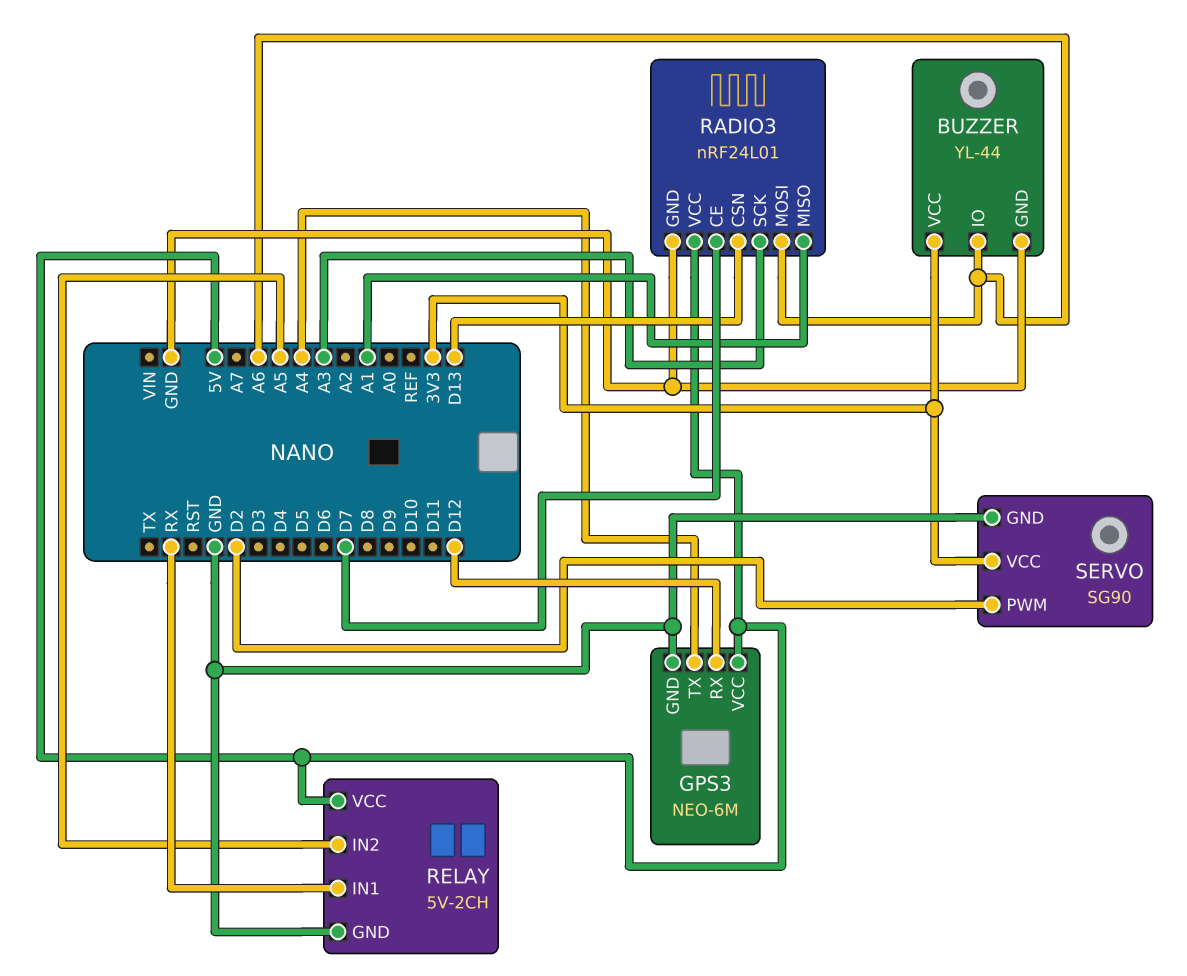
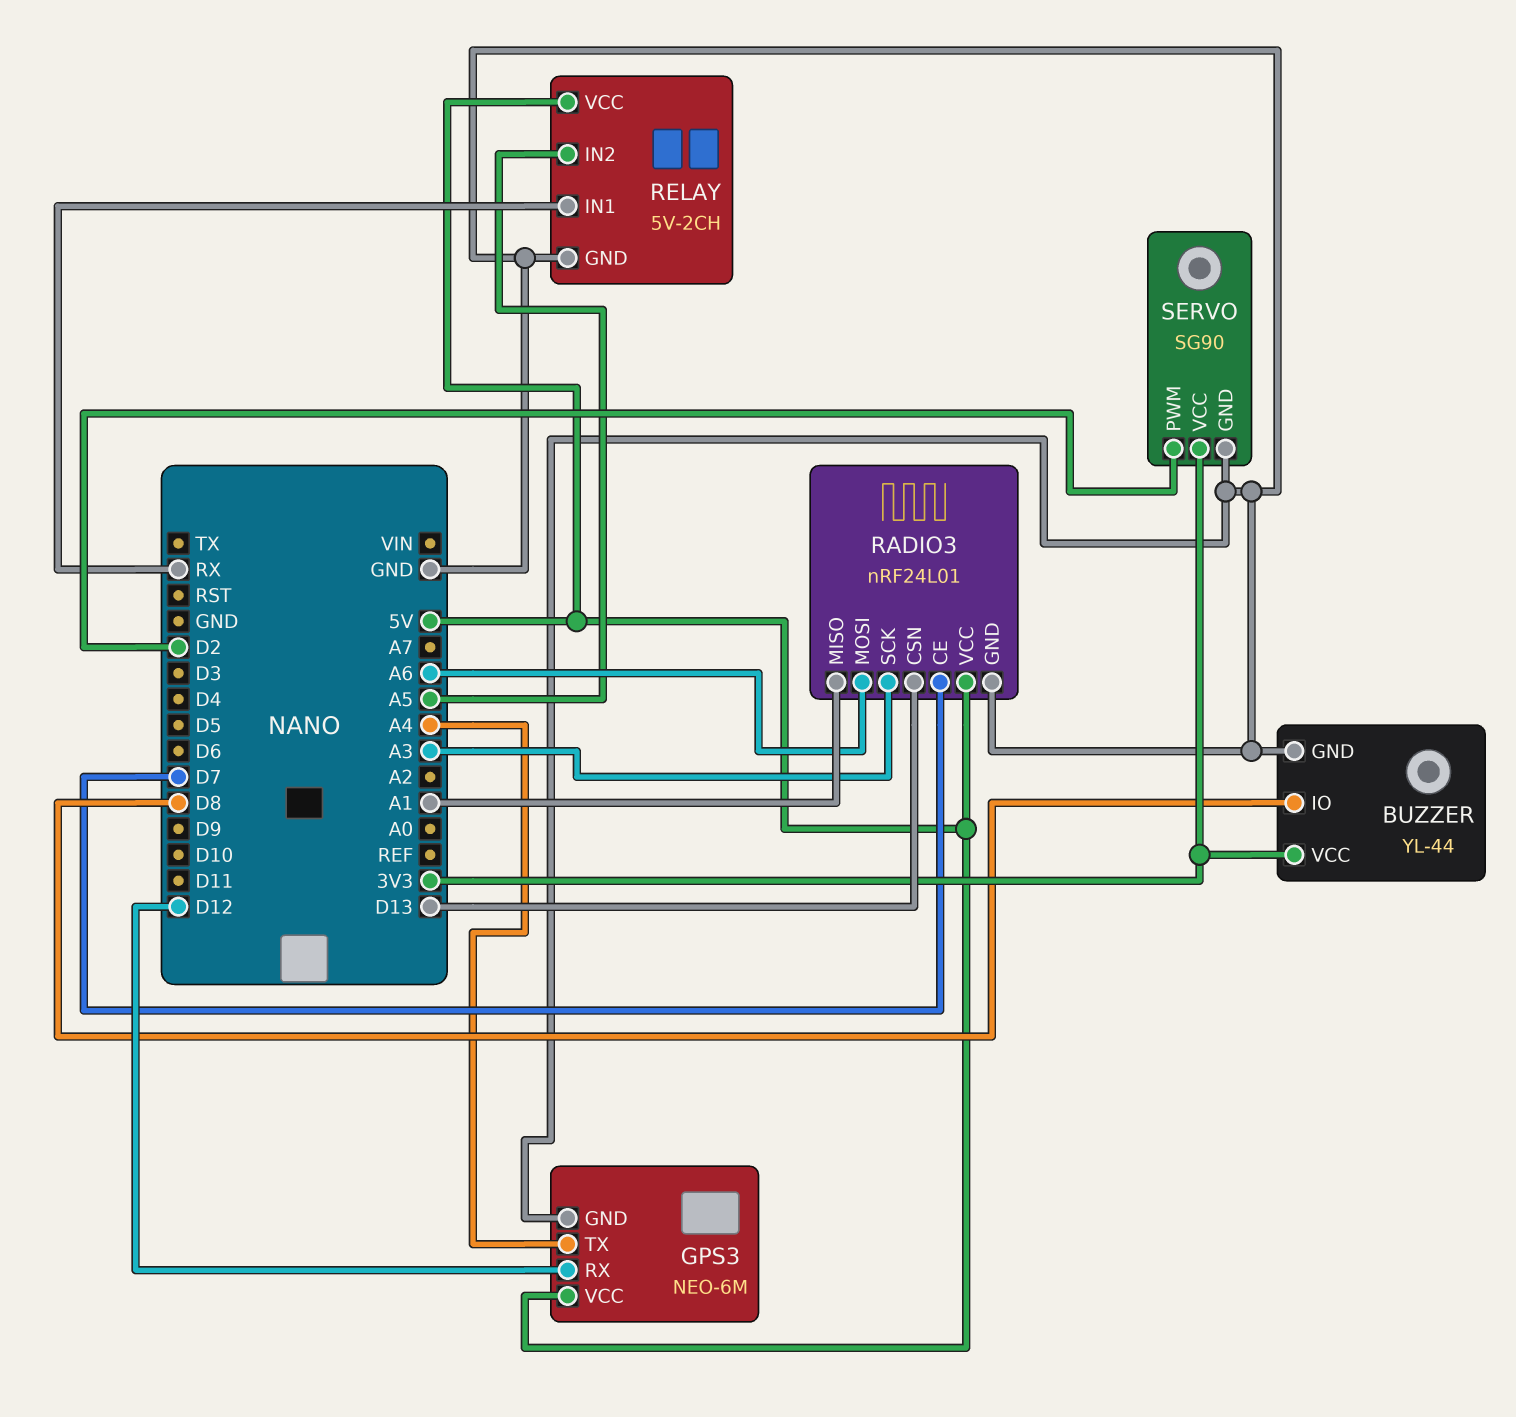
BUZZER pin IO: A6 -> D8

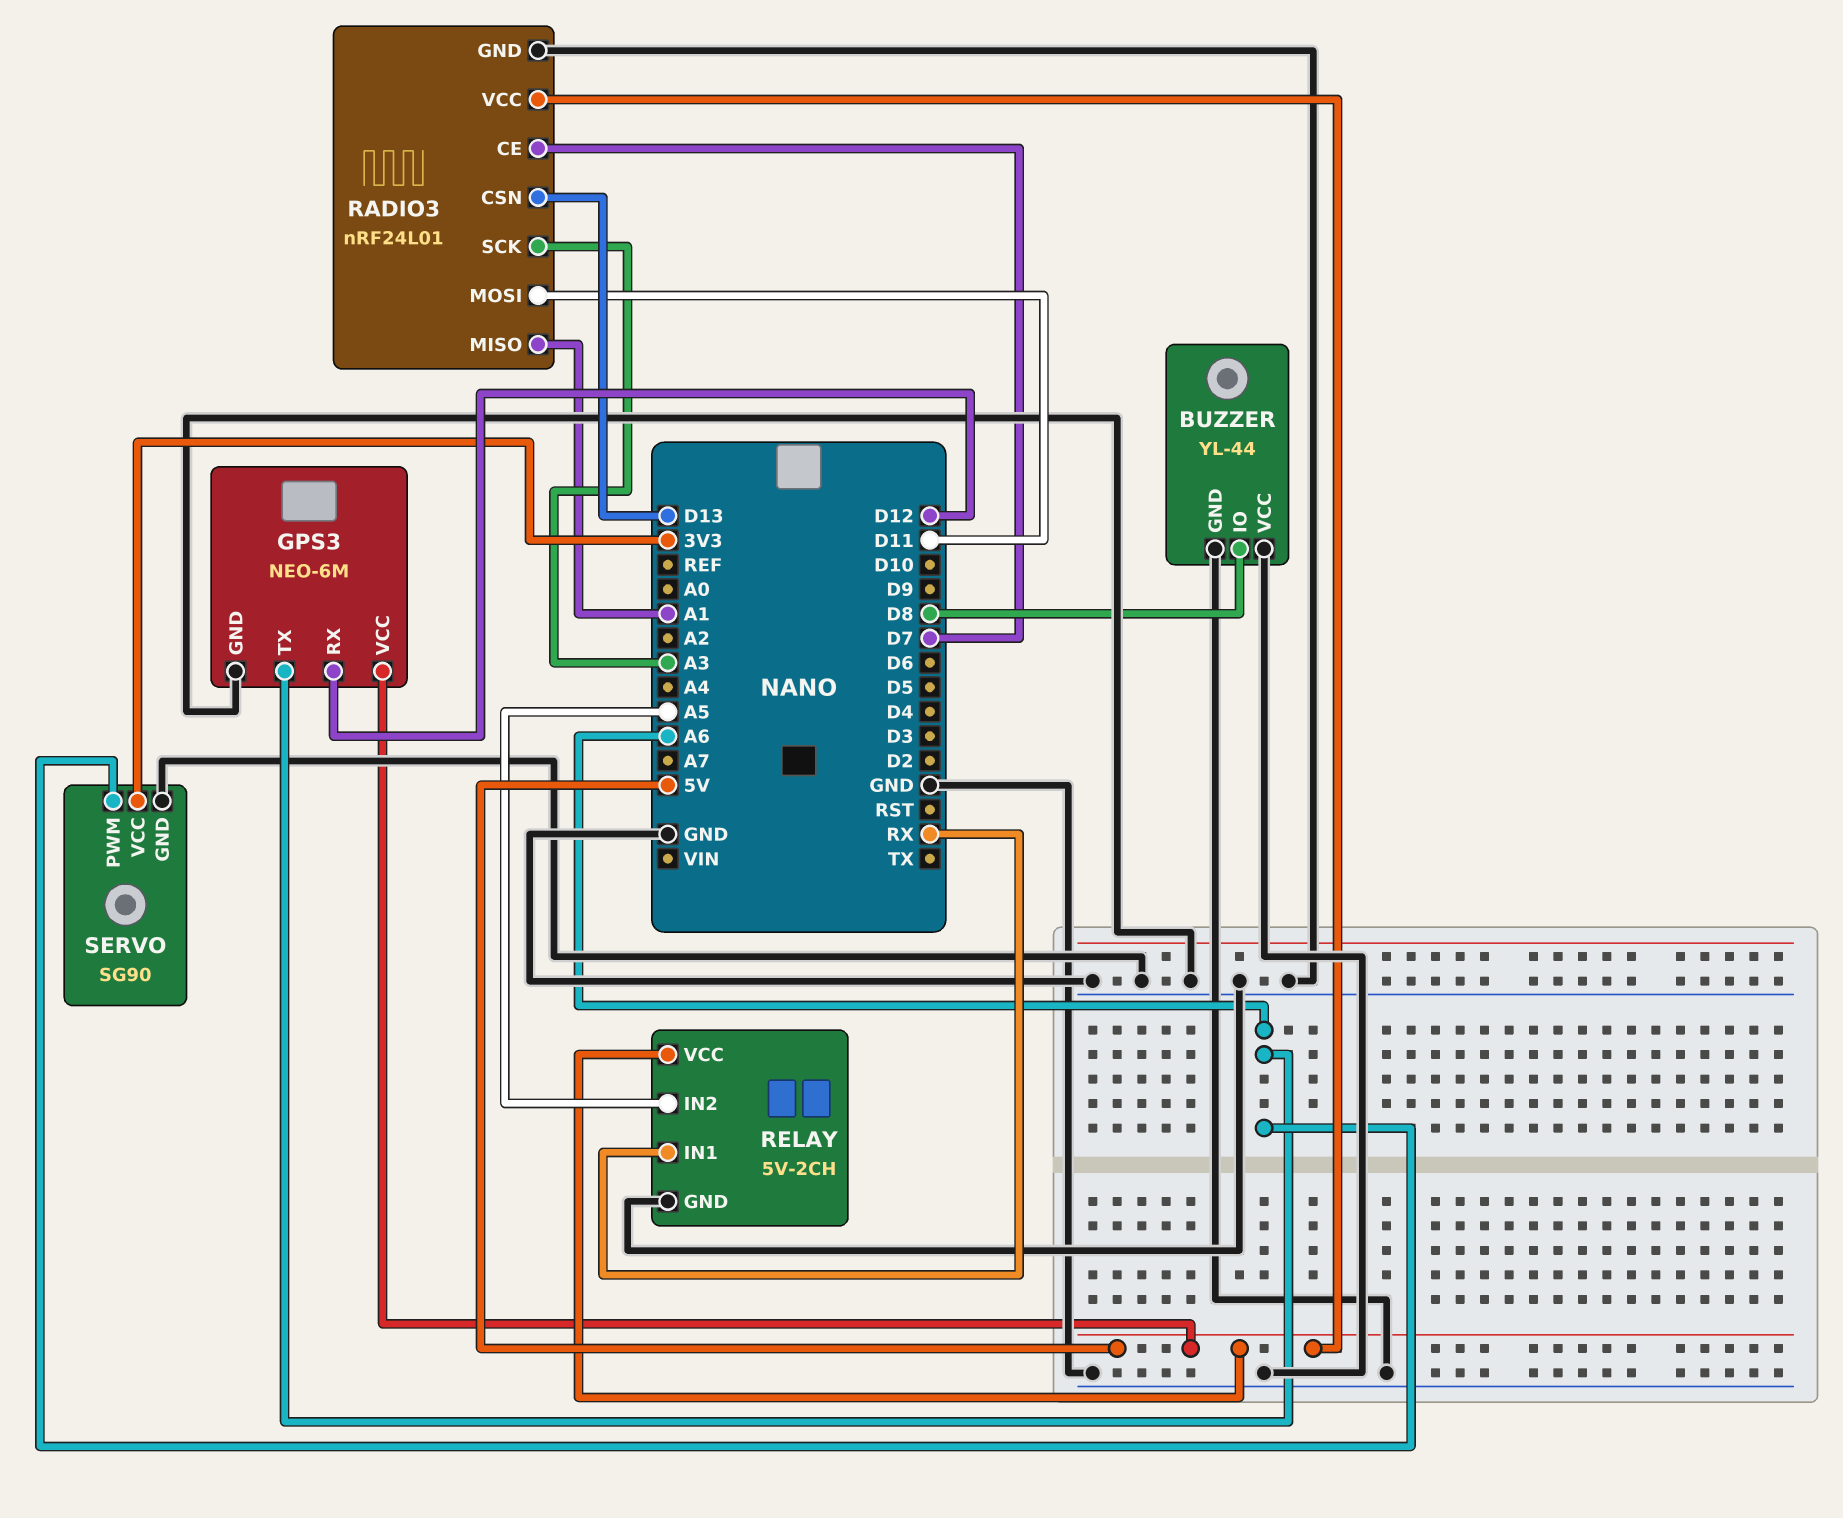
BUZZER pin VCC: 3V3 -> GND
GPS3 pin TX: A4 -> A6
RADIO3 pin MOSI: A6 -> D11
SERVO pin PWM: D2 -> A6

